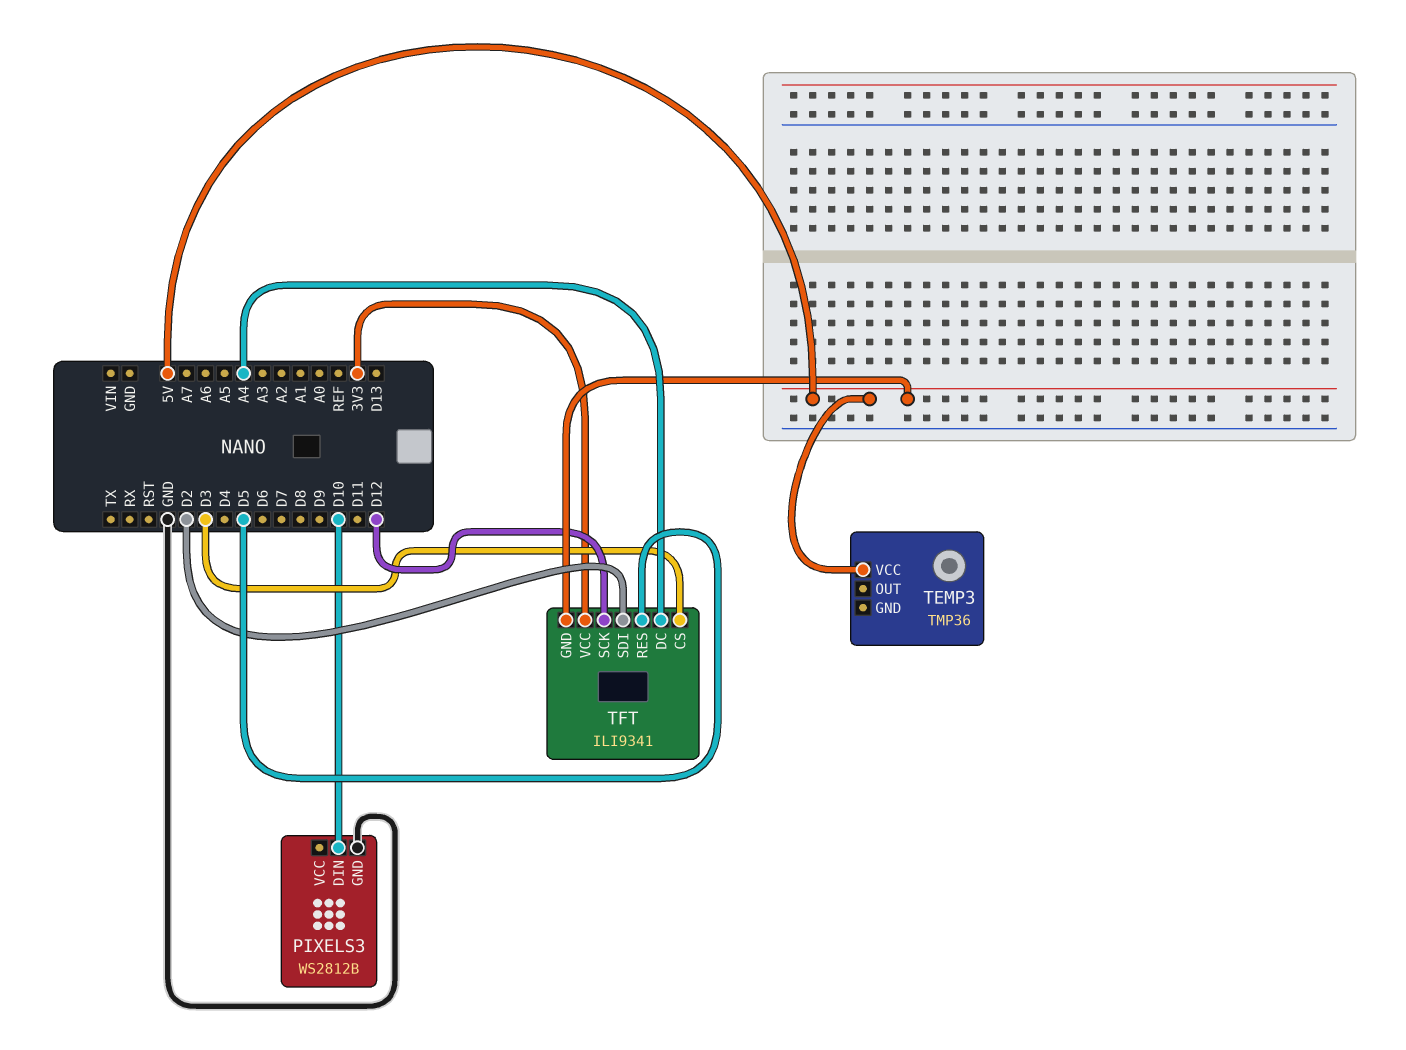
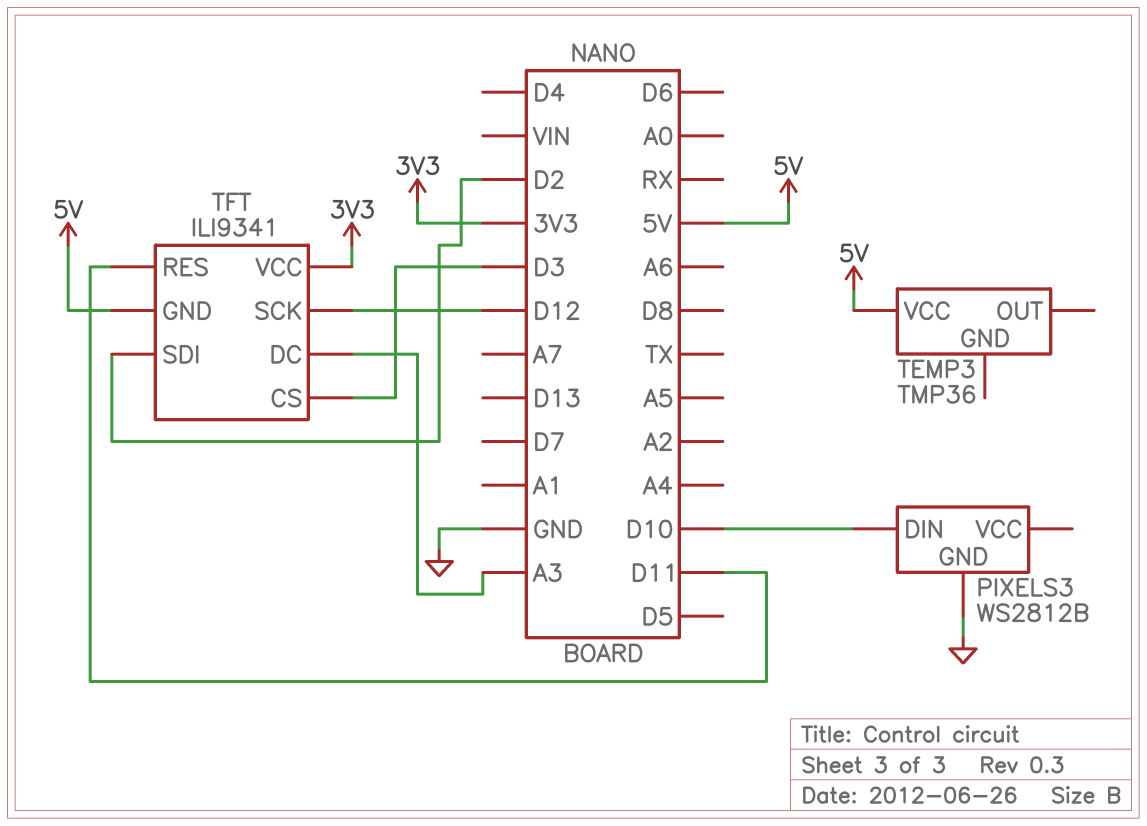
TFT pin DC: A4 -> A3
TFT pin RES: D5 -> D11

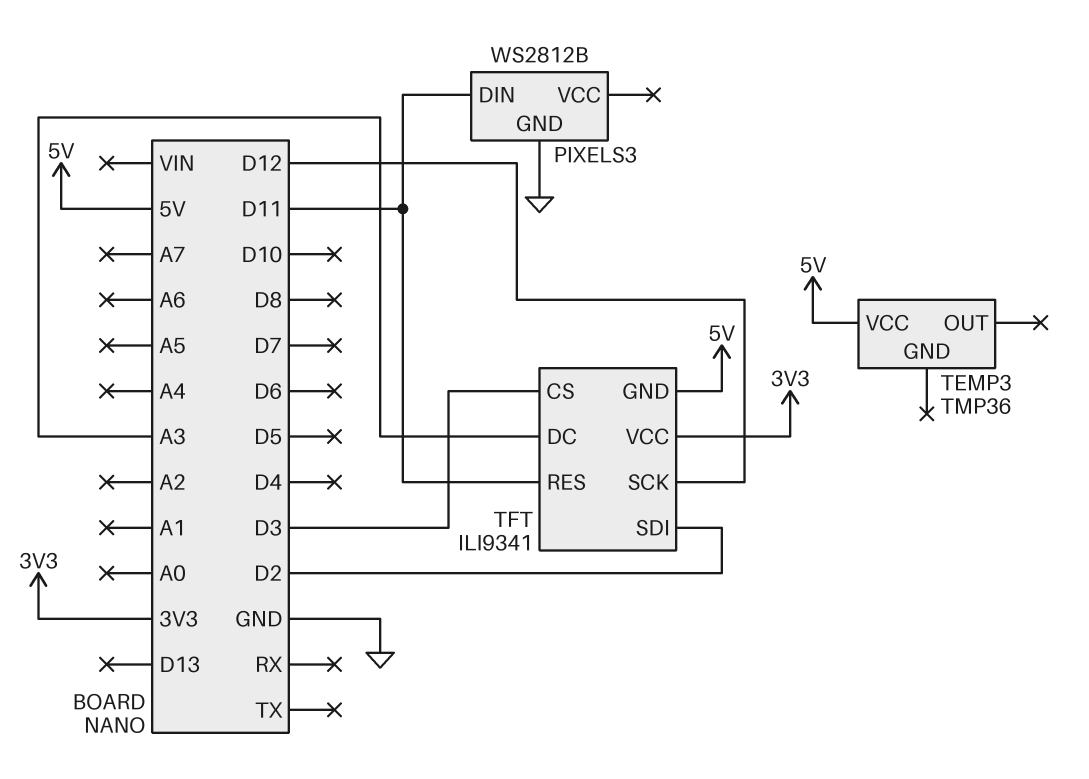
PIXELS3 pin DIN: D10 -> D11

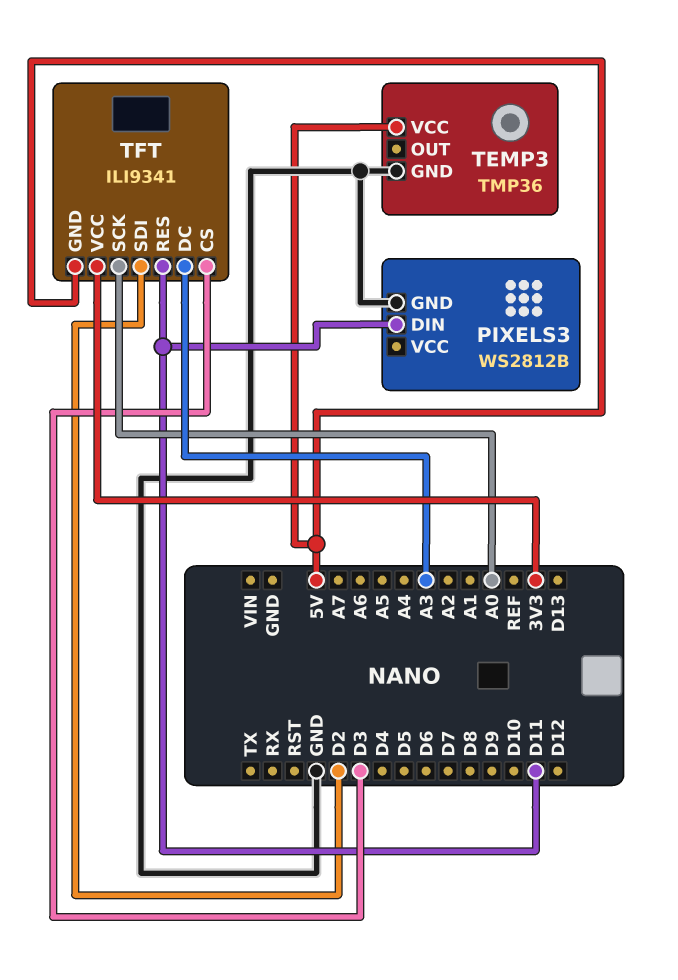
TEMP3 pin GND: none -> GND
TFT pin SCK: D12 -> A0

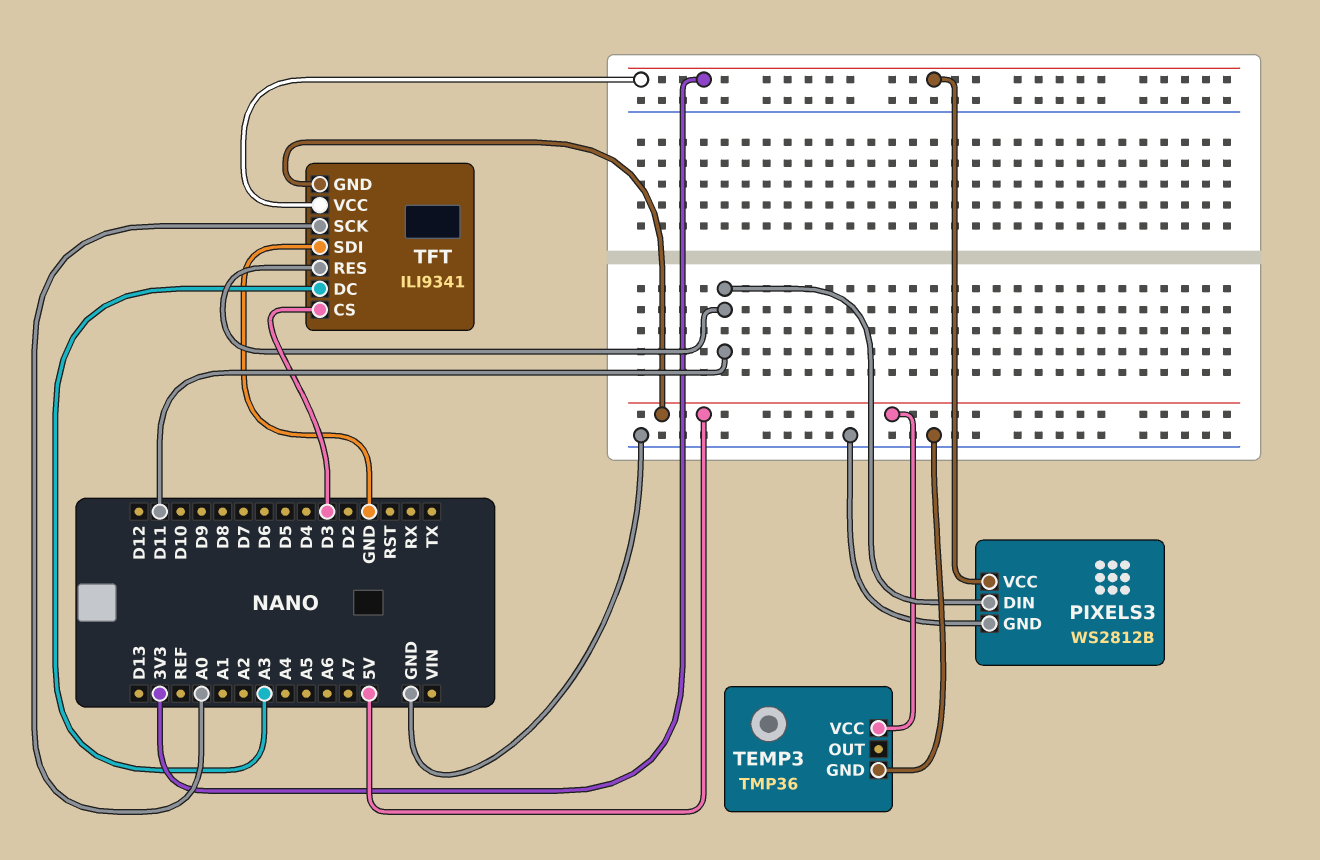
PIXELS3 pin VCC: none -> 3V3
TFT pin SDI: D2 -> GND

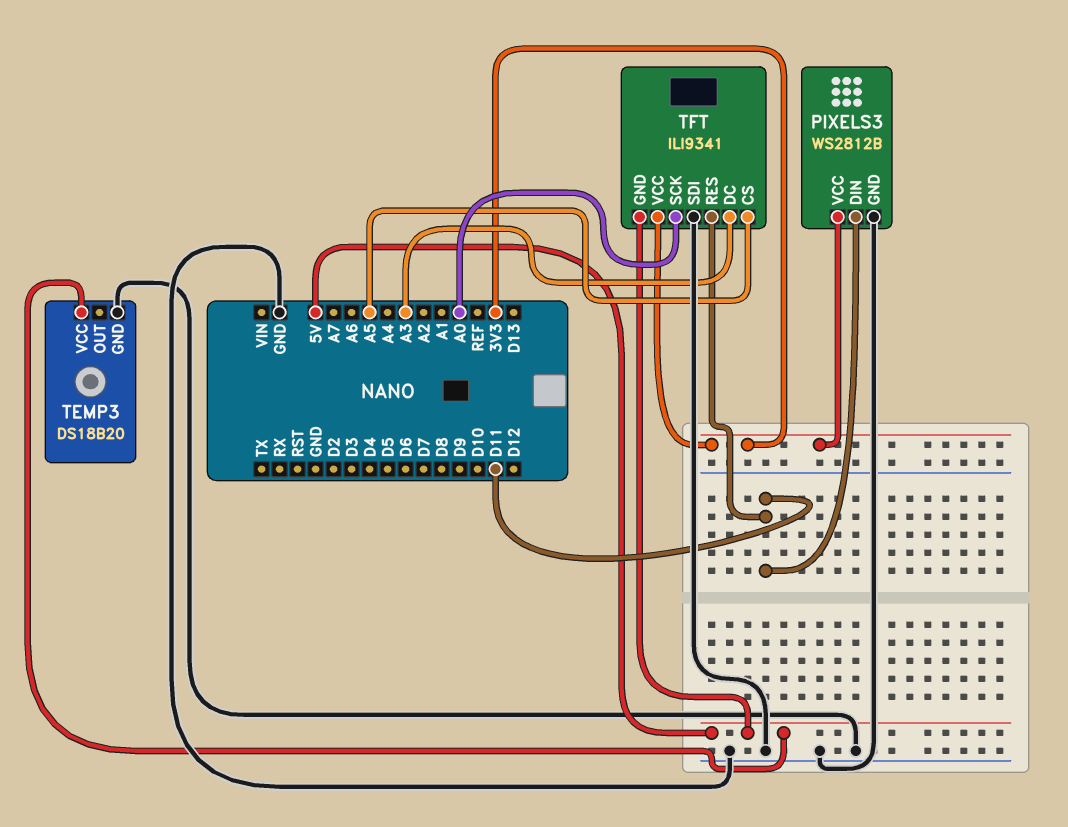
TEMP3: TMP36 -> DS18B20
TFT pin CS: D3 -> A5

